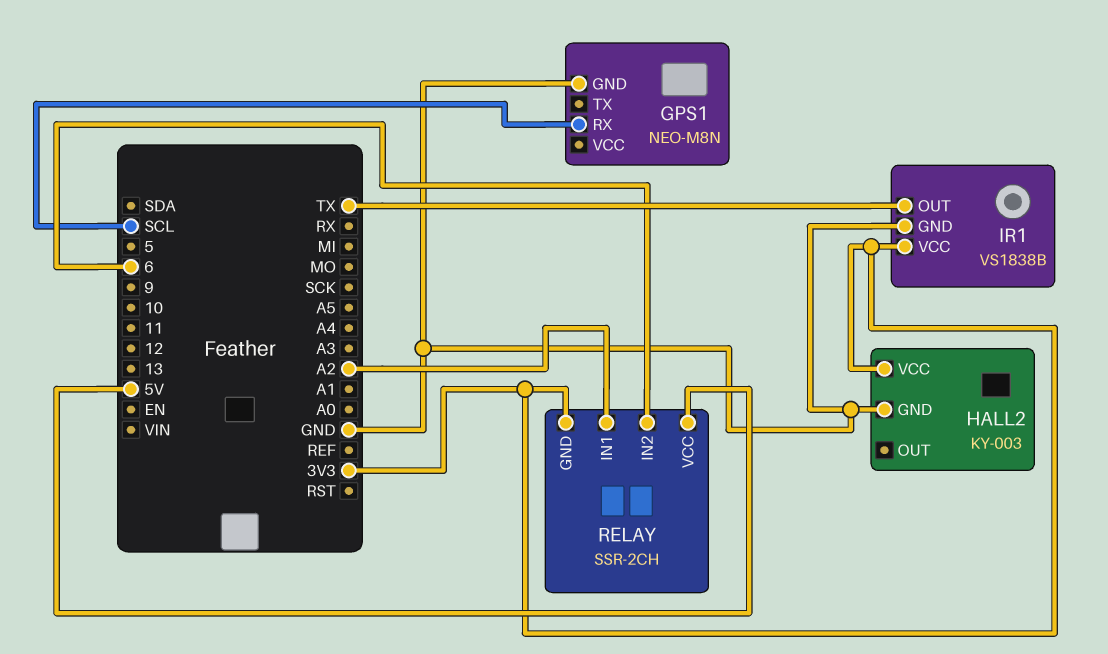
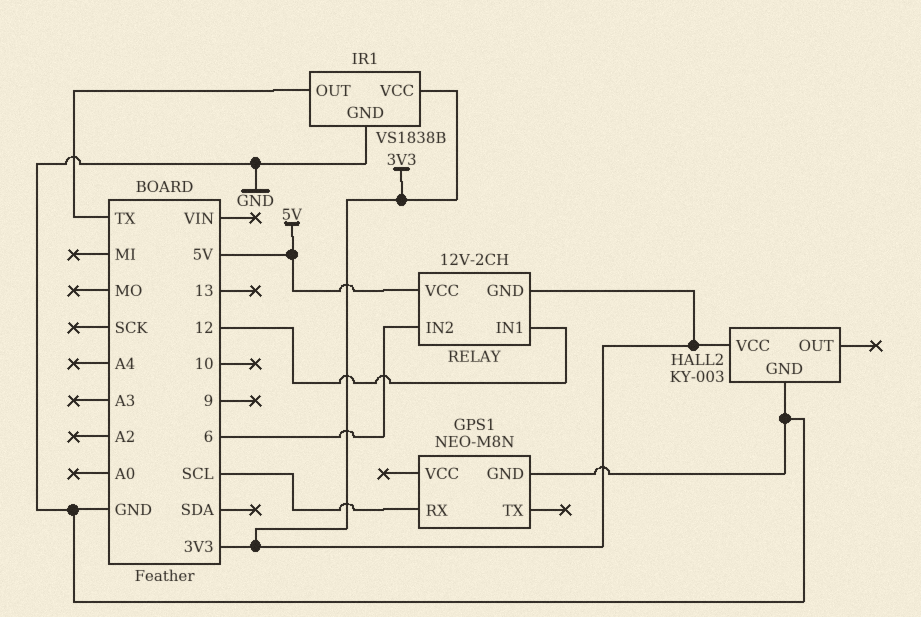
RELAY: SSR-2CH -> 12V-2CH
RELAY pin IN1: A2 -> 12

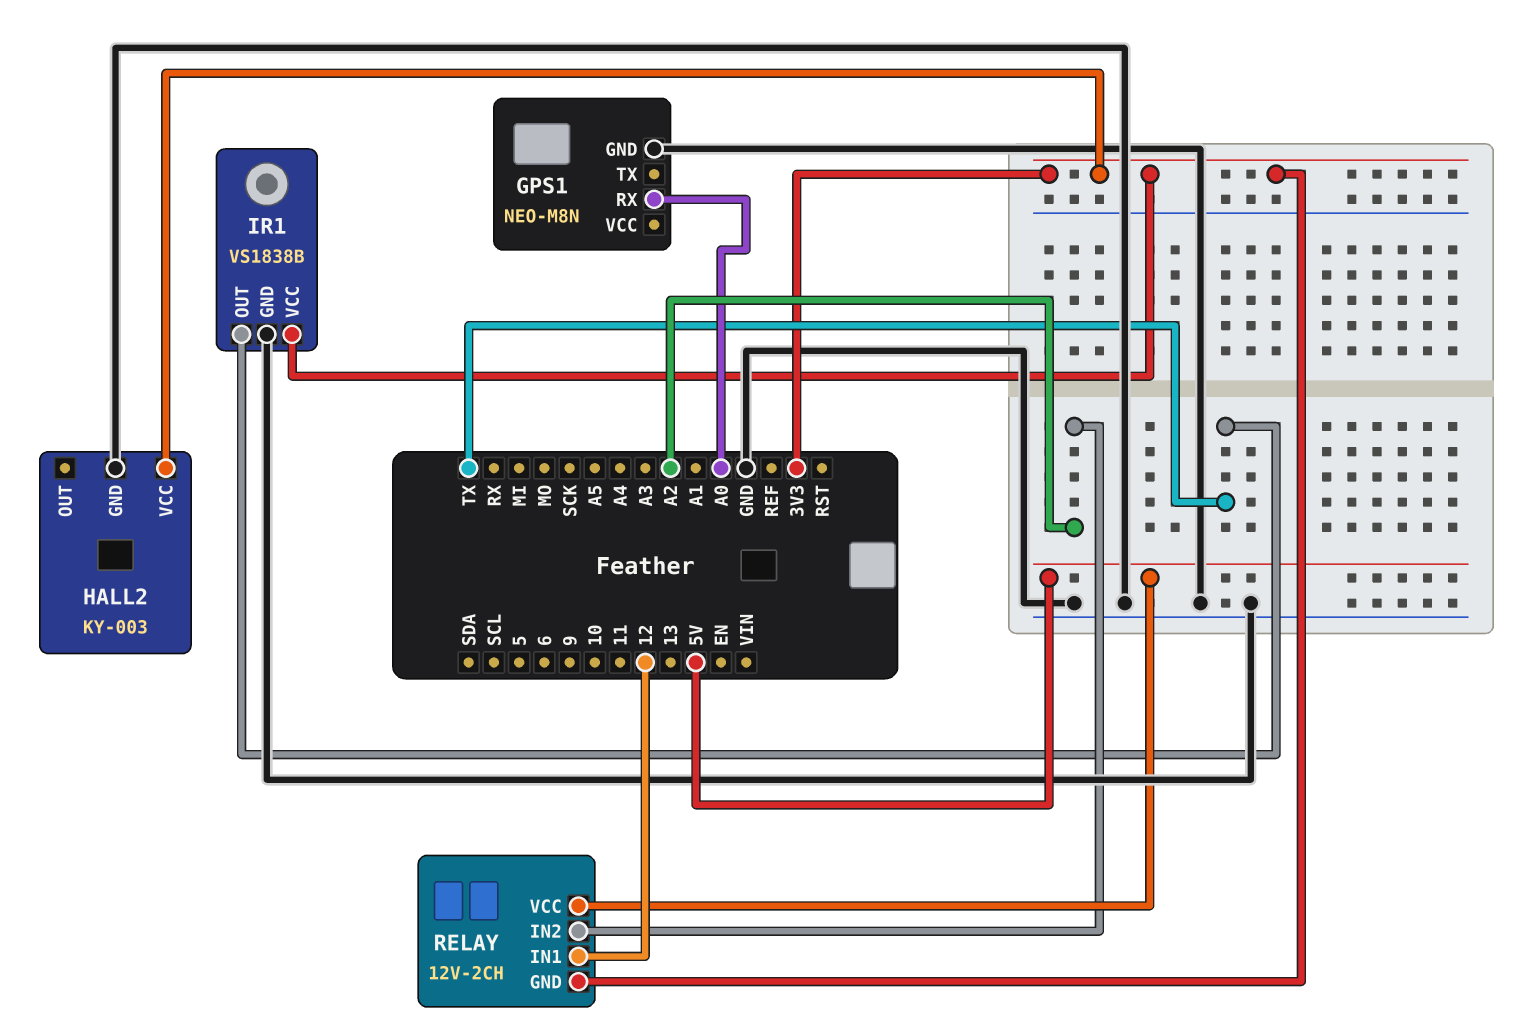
GPS1 pin RX: SCL -> A0
RELAY pin IN2: 6 -> A2

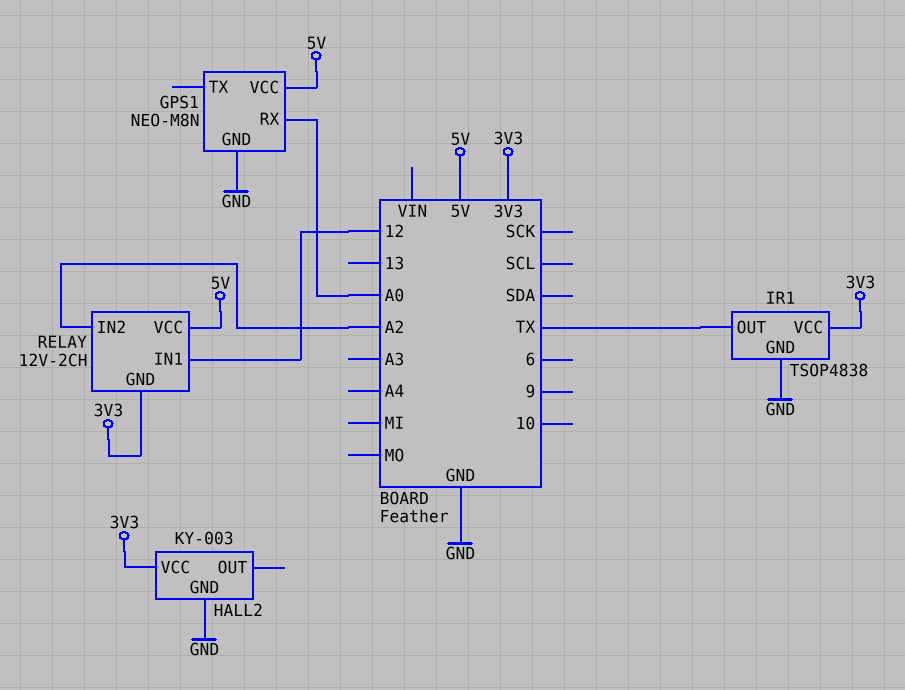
GPS1 pin VCC: none -> 5V
IR1: VS1838B -> TSOP4838

